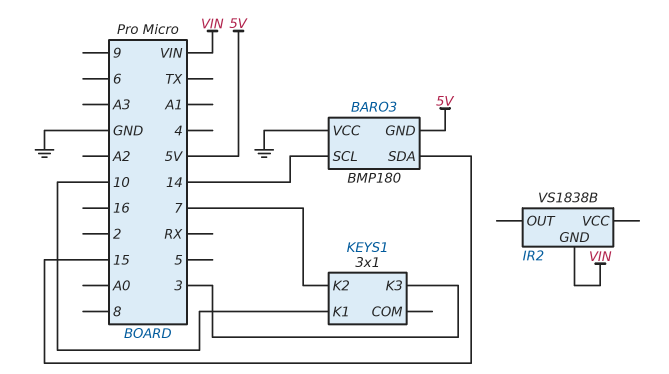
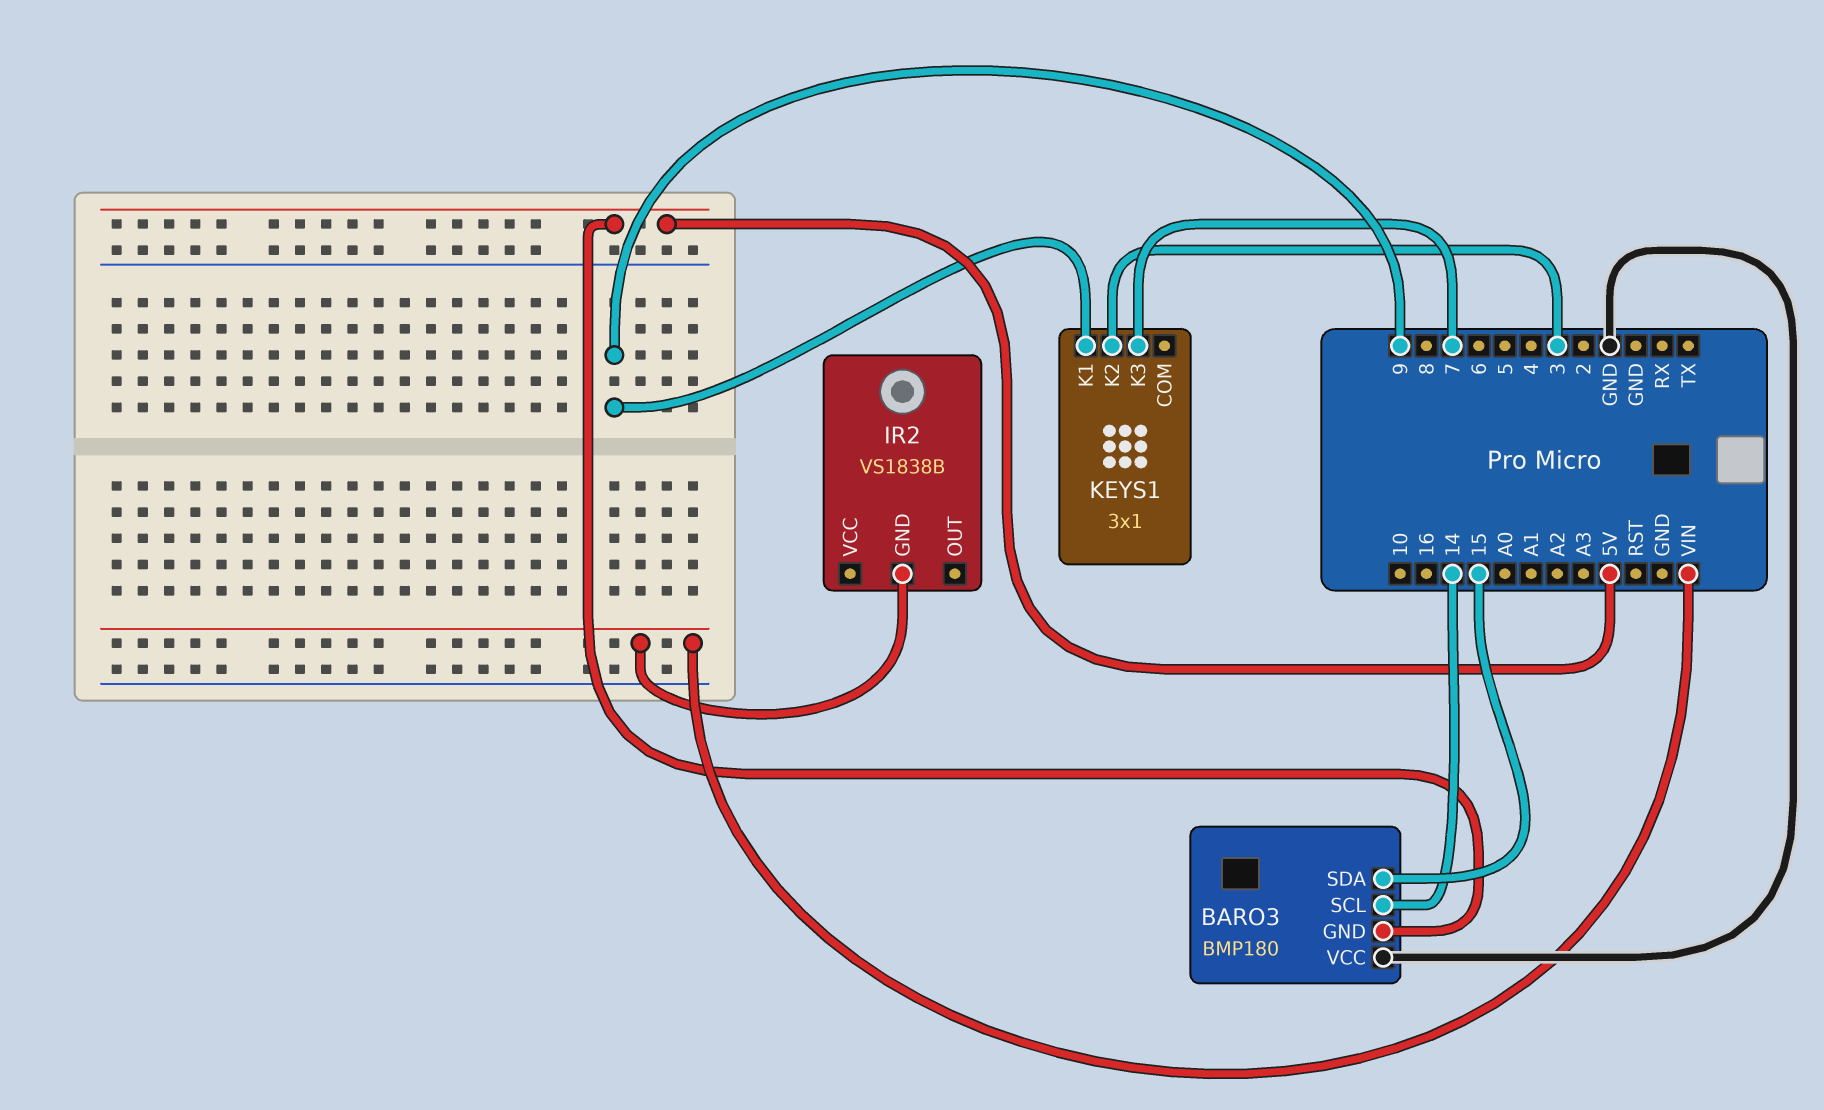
KEYS1 pin K1: 10 -> 9
KEYS1 pin K2: 7 -> 3
KEYS1 pin K3: 3 -> 7

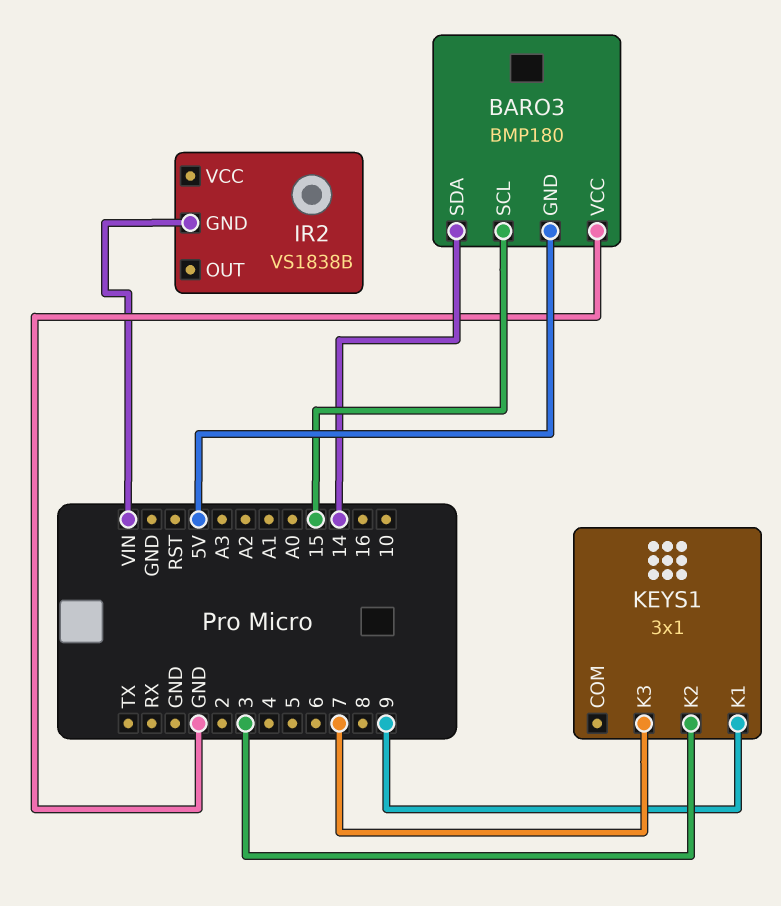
BARO3 pin SCL: 14 -> 15
BARO3 pin SDA: 15 -> 14

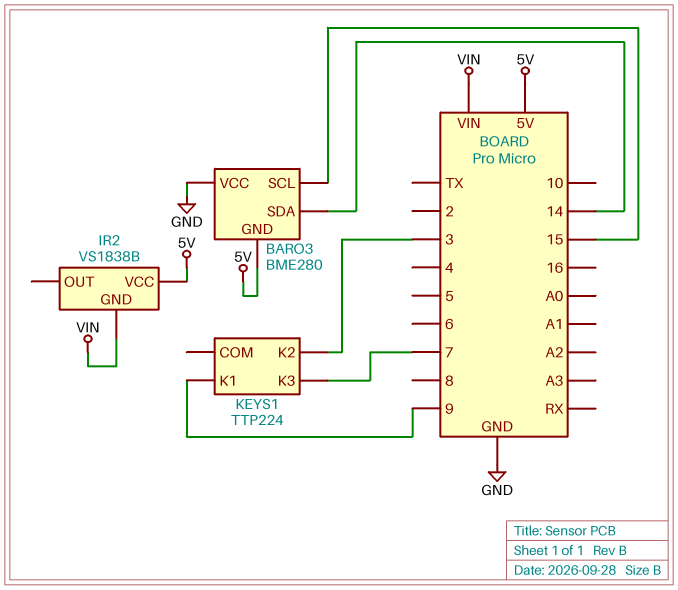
BARO3: BMP180 -> BME280
IR2 pin VCC: none -> 5V
KEYS1: 3x1 -> TTP224

